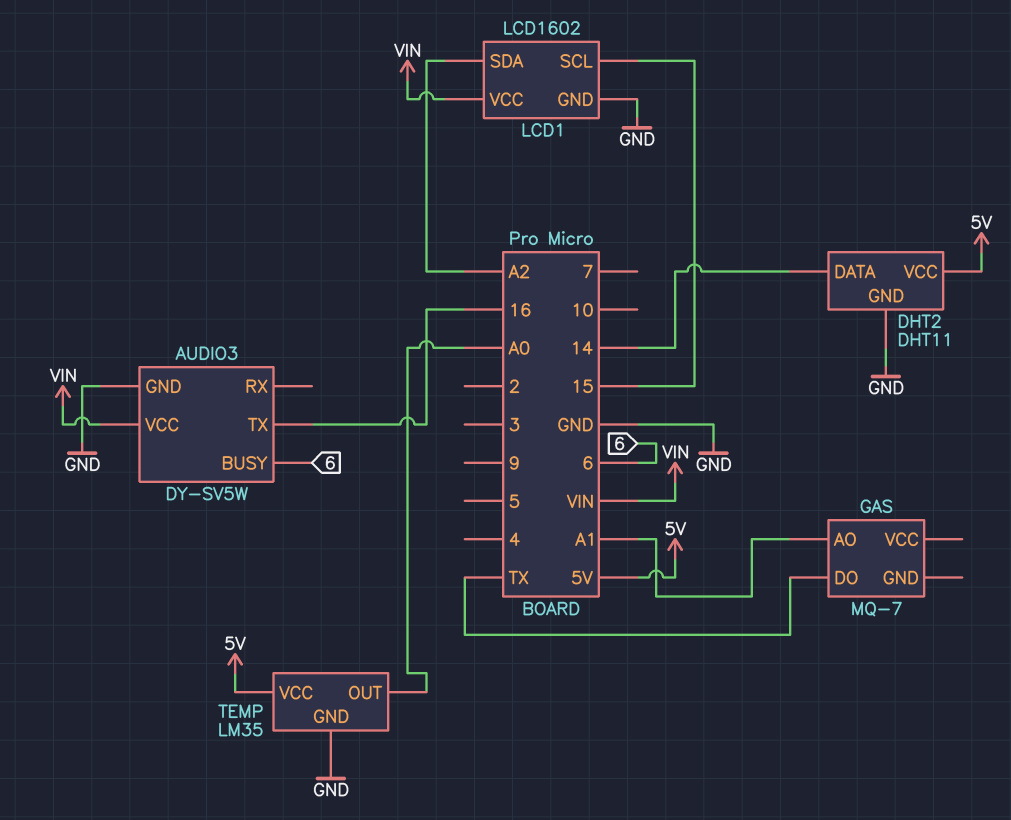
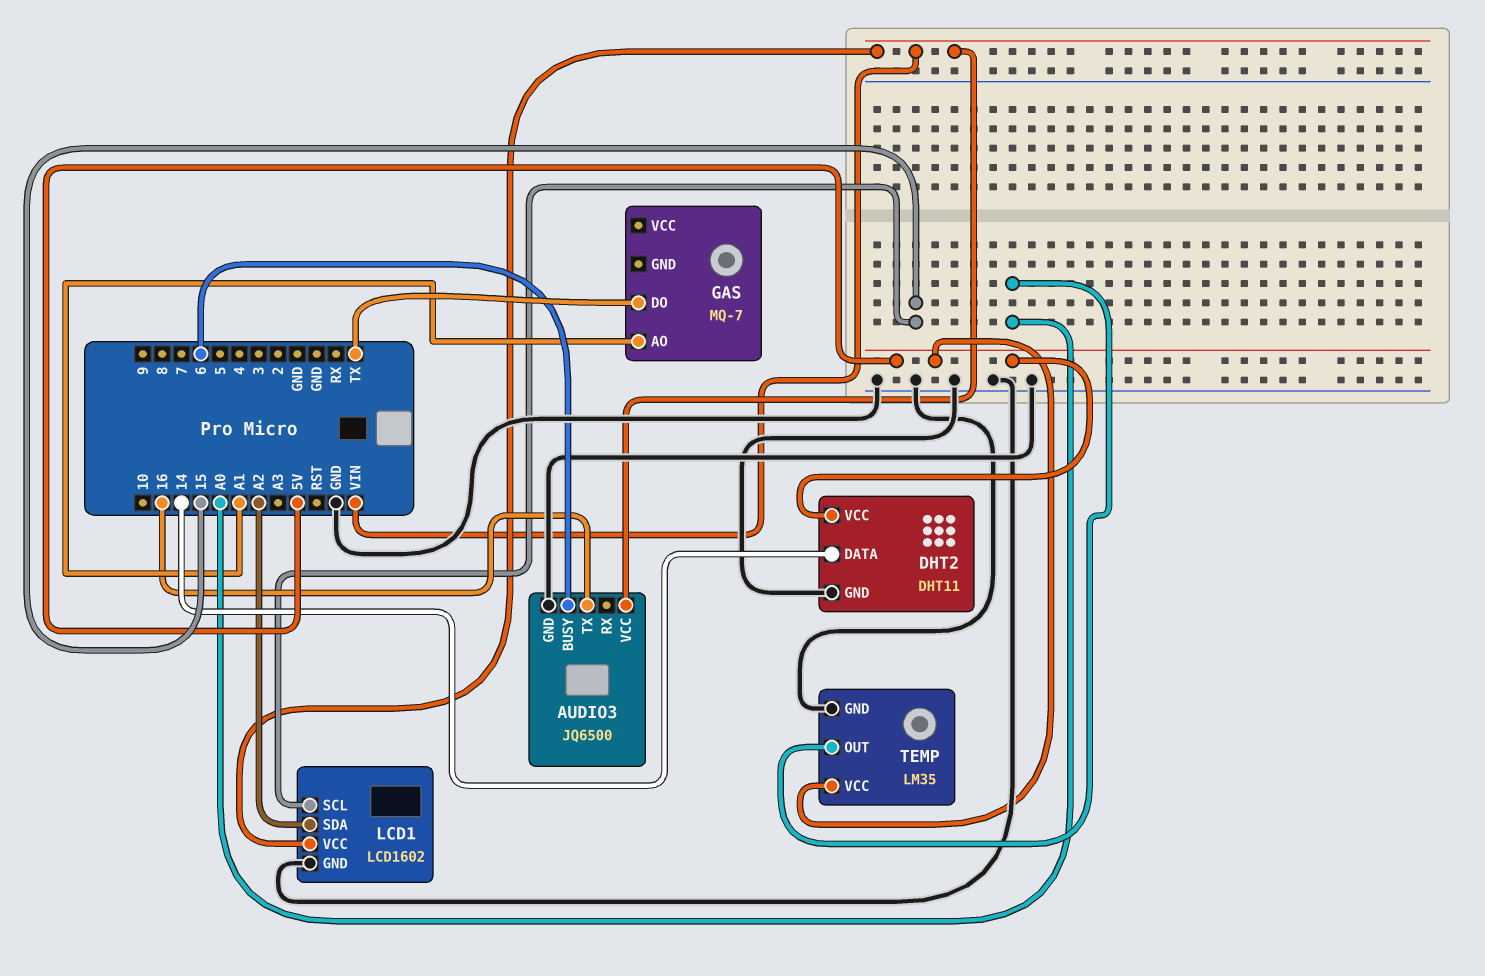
AUDIO3: DY-SV5W -> JQ6500

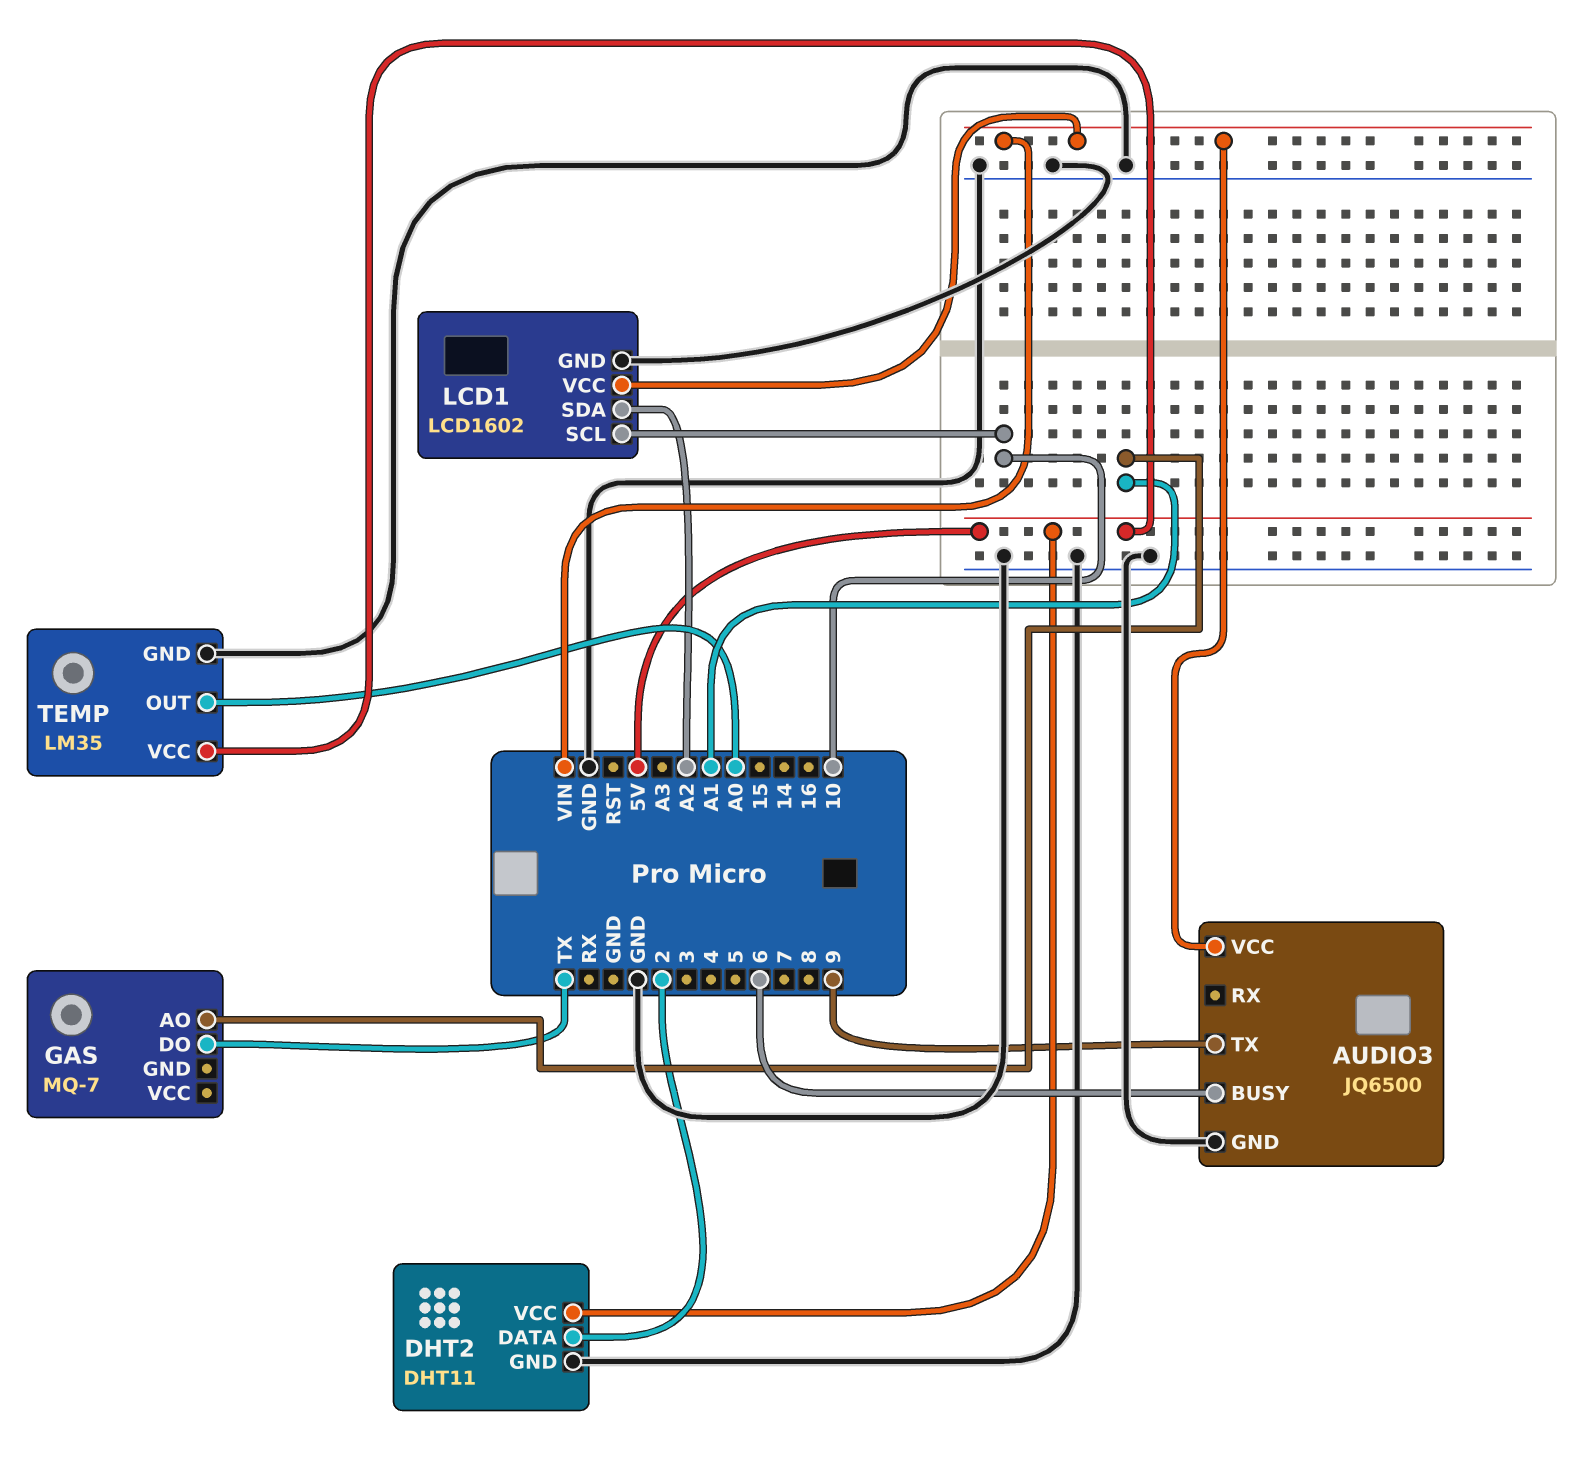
AUDIO3 pin TX: 16 -> 9
DHT2 pin DATA: 14 -> 2
LCD1 pin SCL: 15 -> 10

